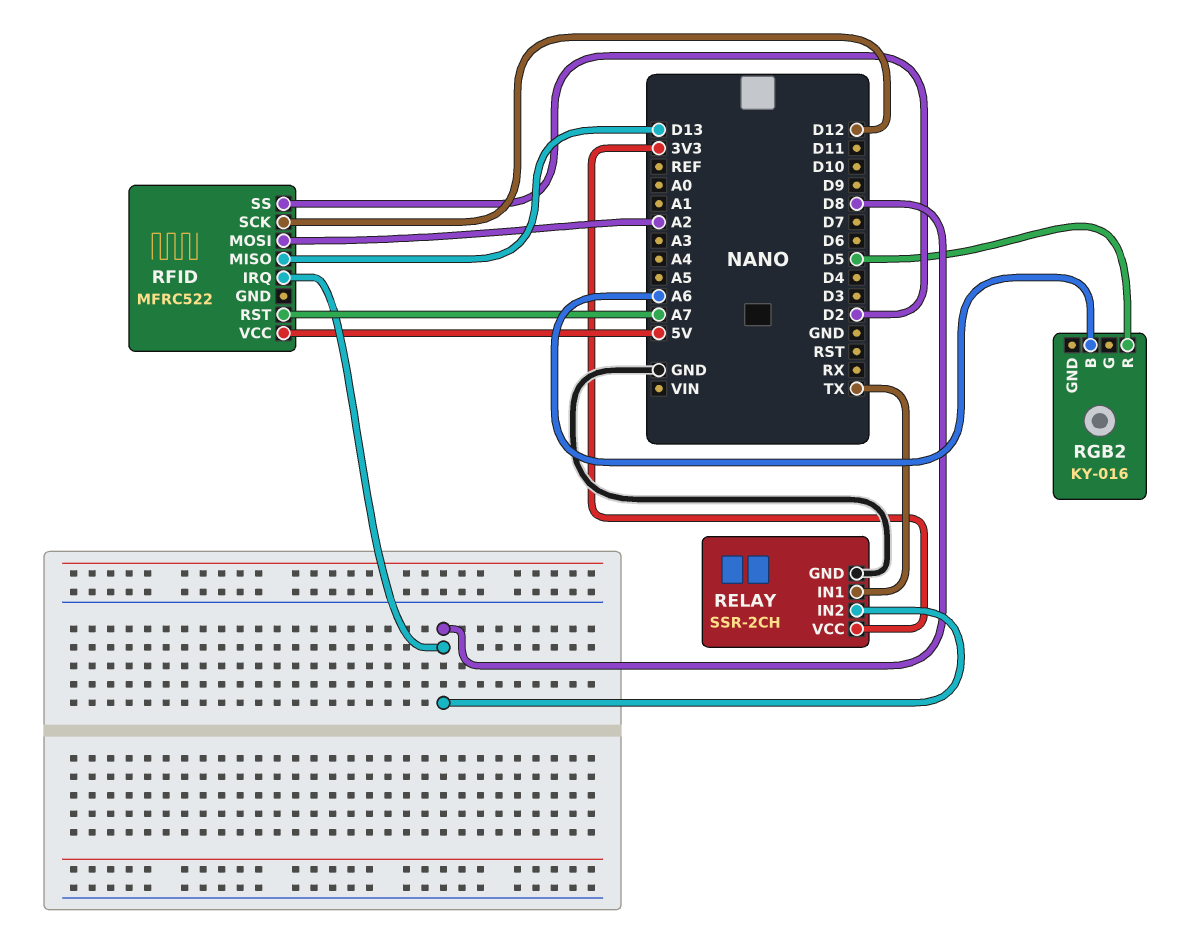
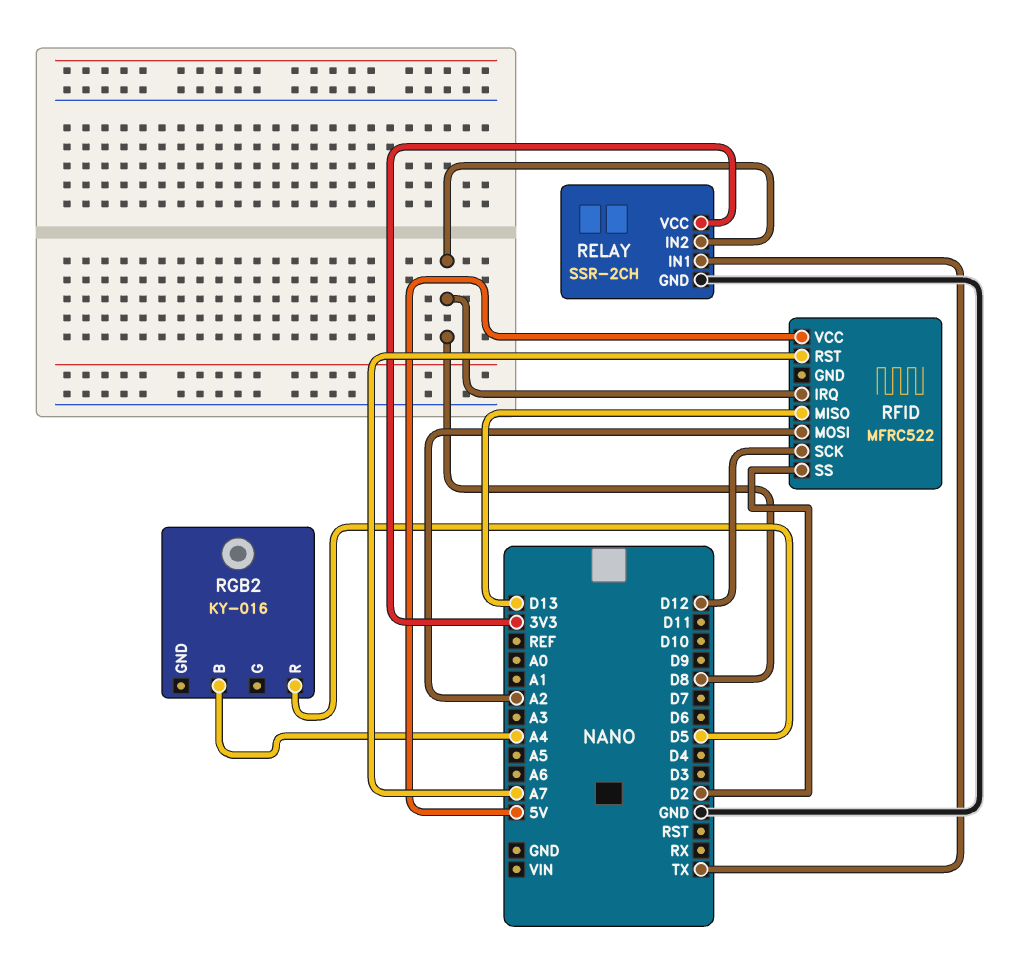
RGB2 pin B: A6 -> A4

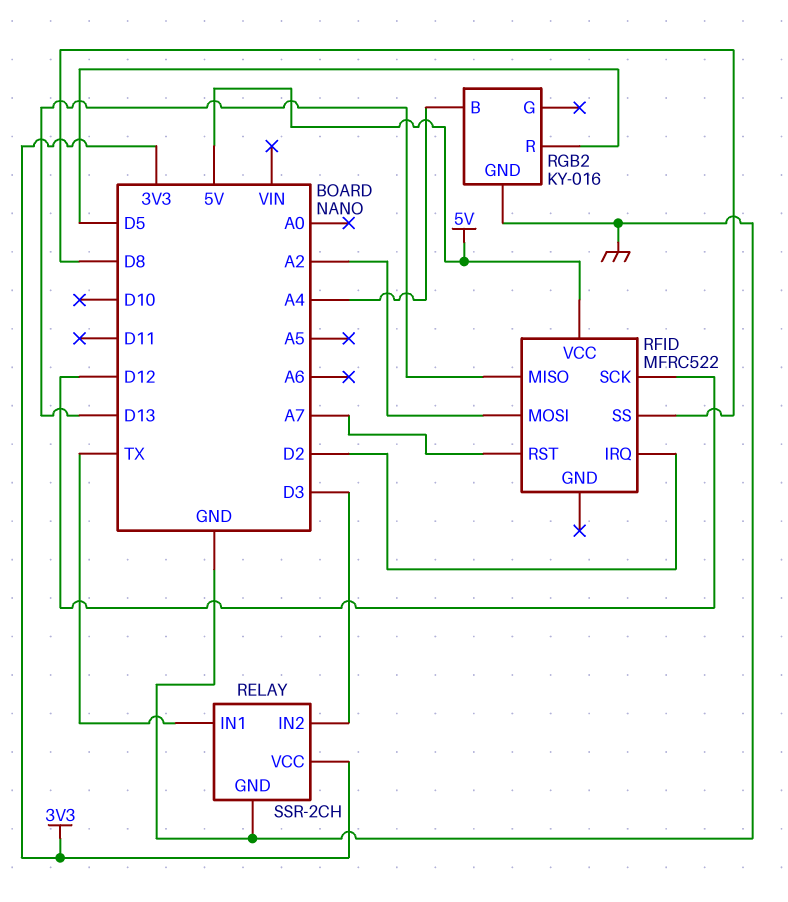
RELAY pin IN2: D8 -> D3
RFID pin IRQ: D8 -> D2
RFID pin SS: D2 -> D8
RGB2 pin GND: none -> GND

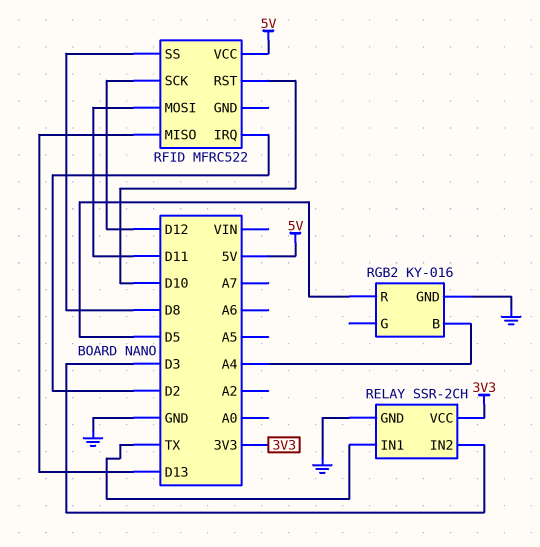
RFID pin MOSI: A2 -> D11
RFID pin RST: A7 -> D10

